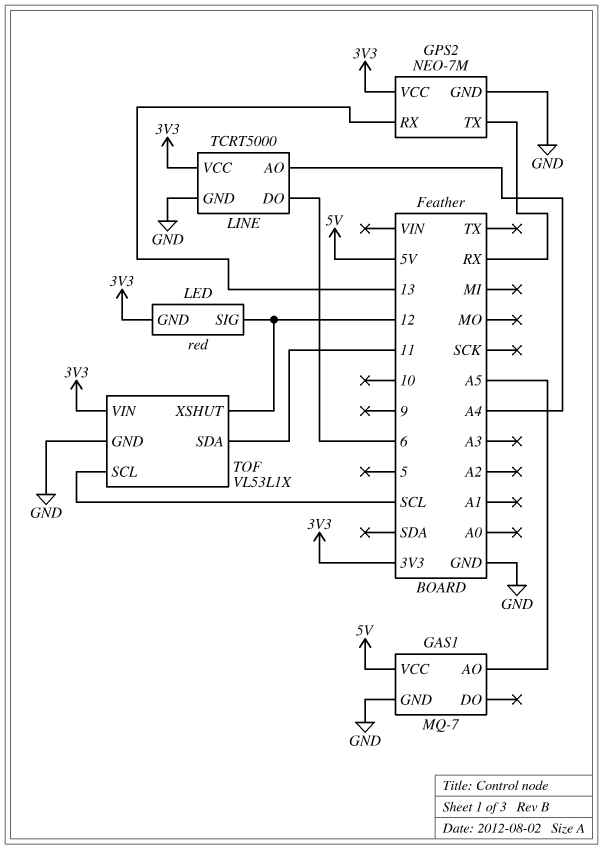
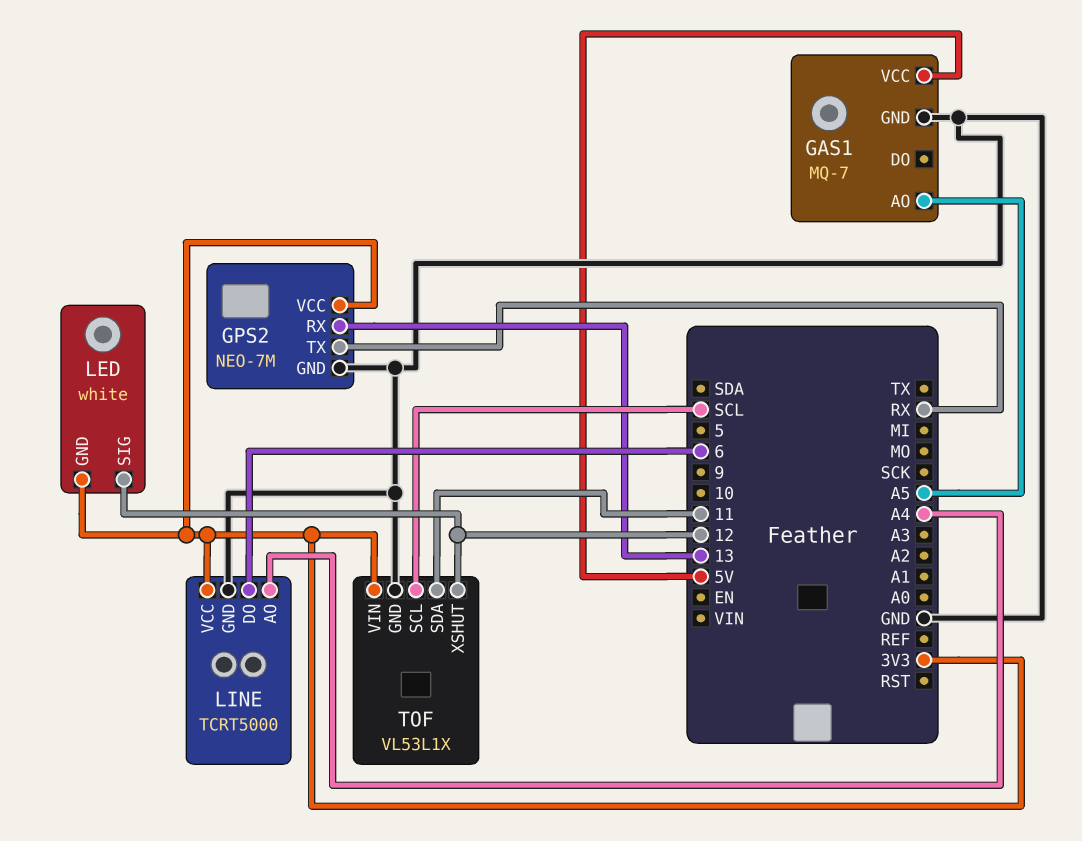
LED: red -> white

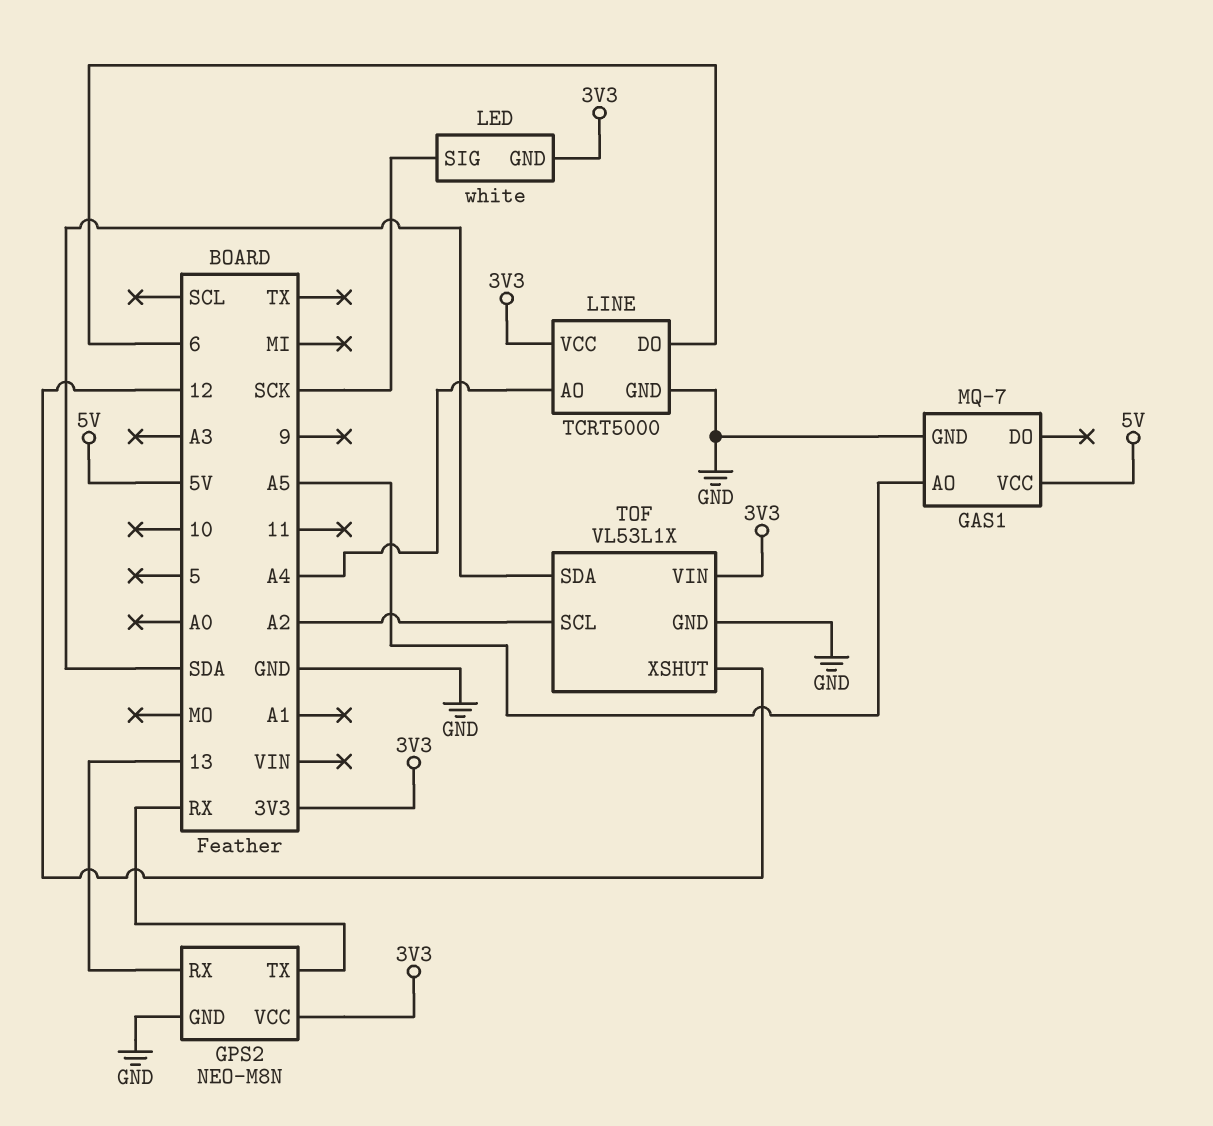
GPS2: NEO-7M -> NEO-M8N
LED pin SIG: 12 -> SCK
TOF pin SCL: SCL -> A2
TOF pin SDA: 11 -> SDA

